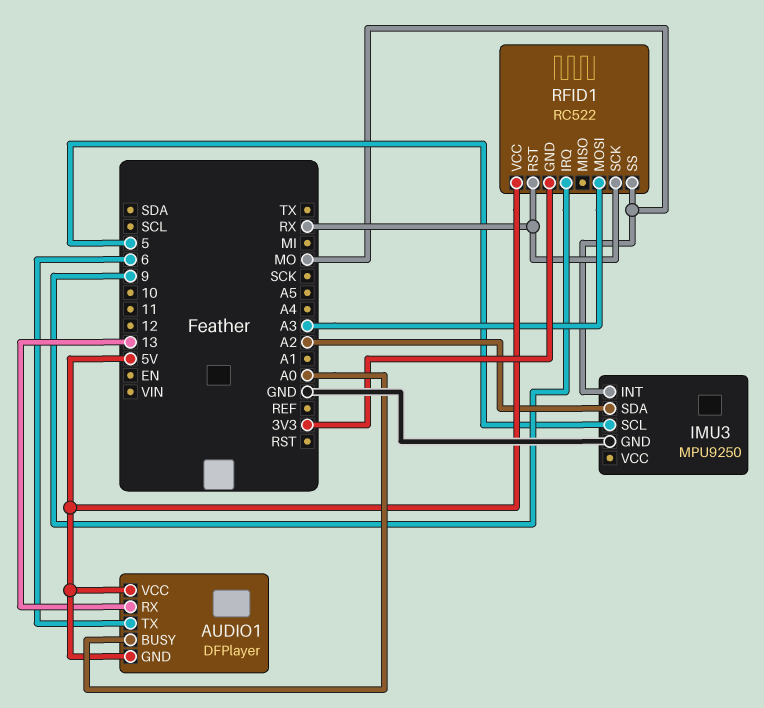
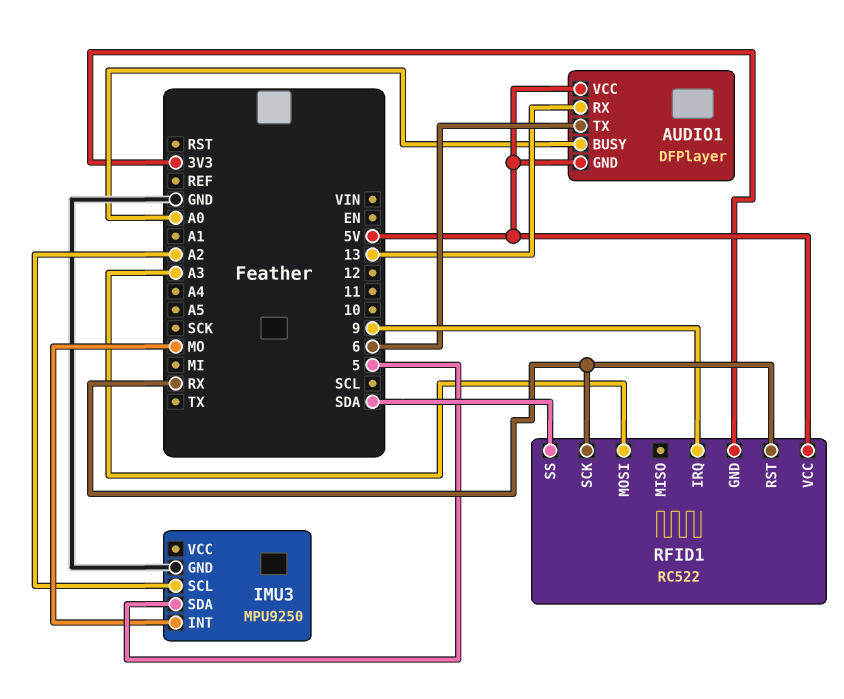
IMU3 pin SCL: 5 -> A2
IMU3 pin SDA: A2 -> 5
RFID1 pin SS: MO -> SDA

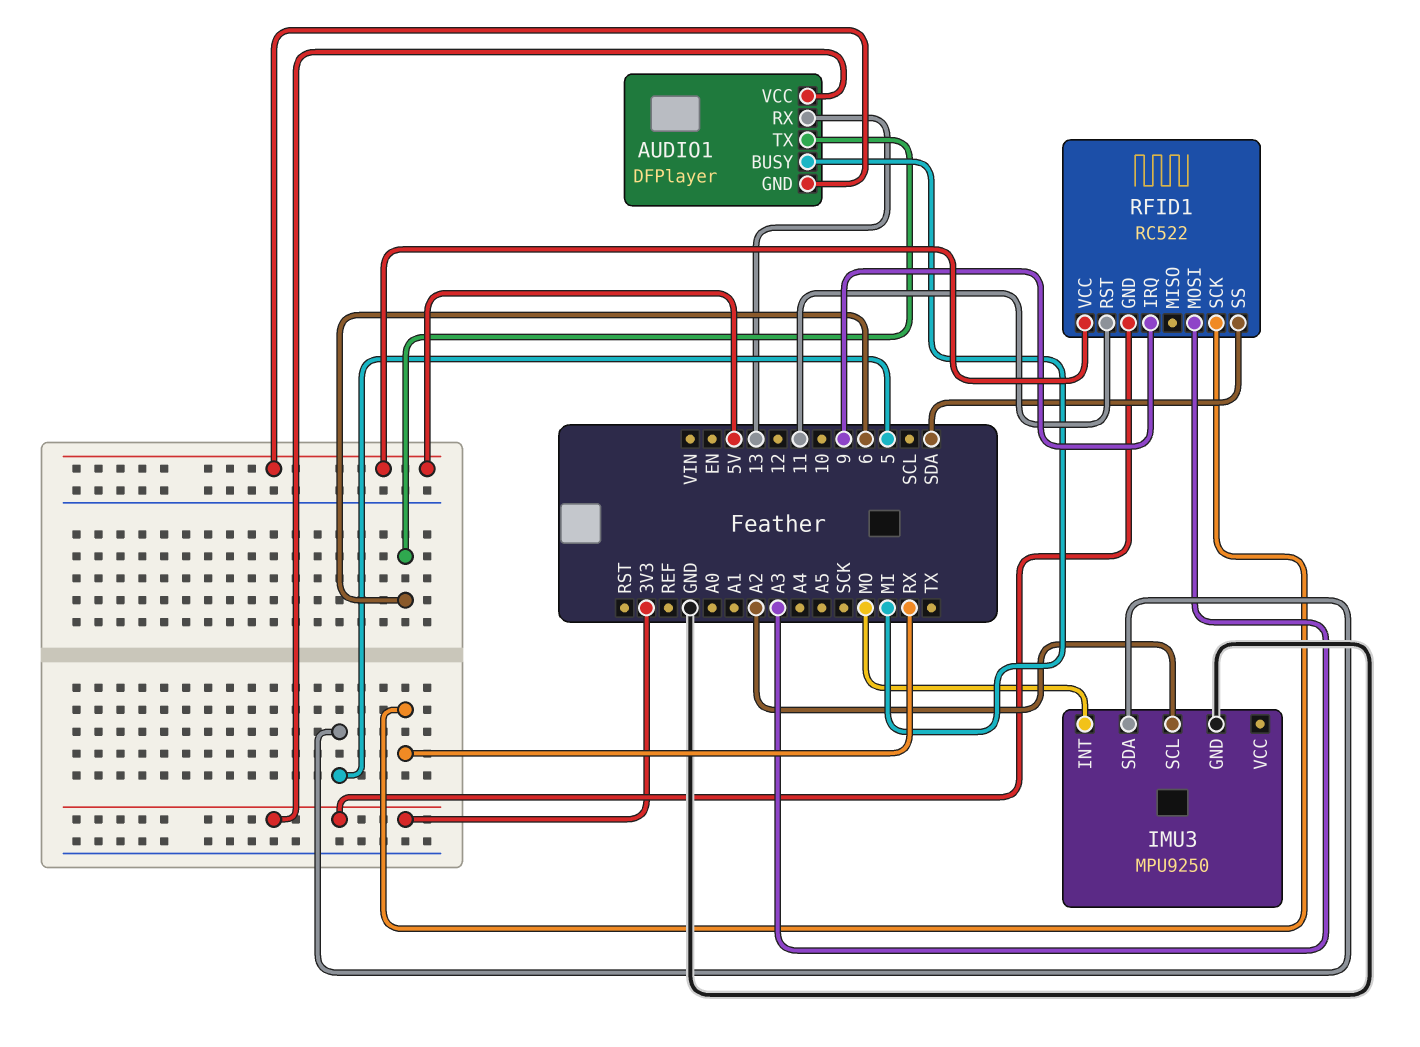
AUDIO1 pin BUSY: A0 -> MI
AUDIO1 pin VCC: 5V -> 3V3
RFID1 pin RST: RX -> 11

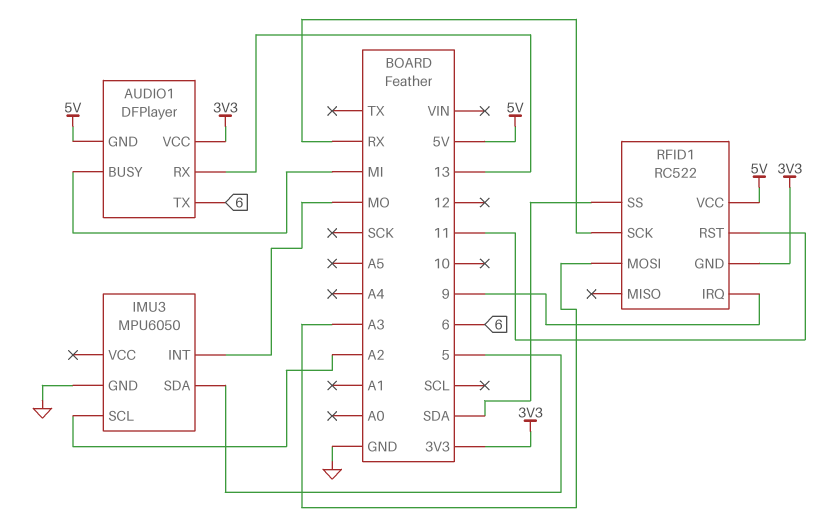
IMU3: MPU9250 -> MPU6050

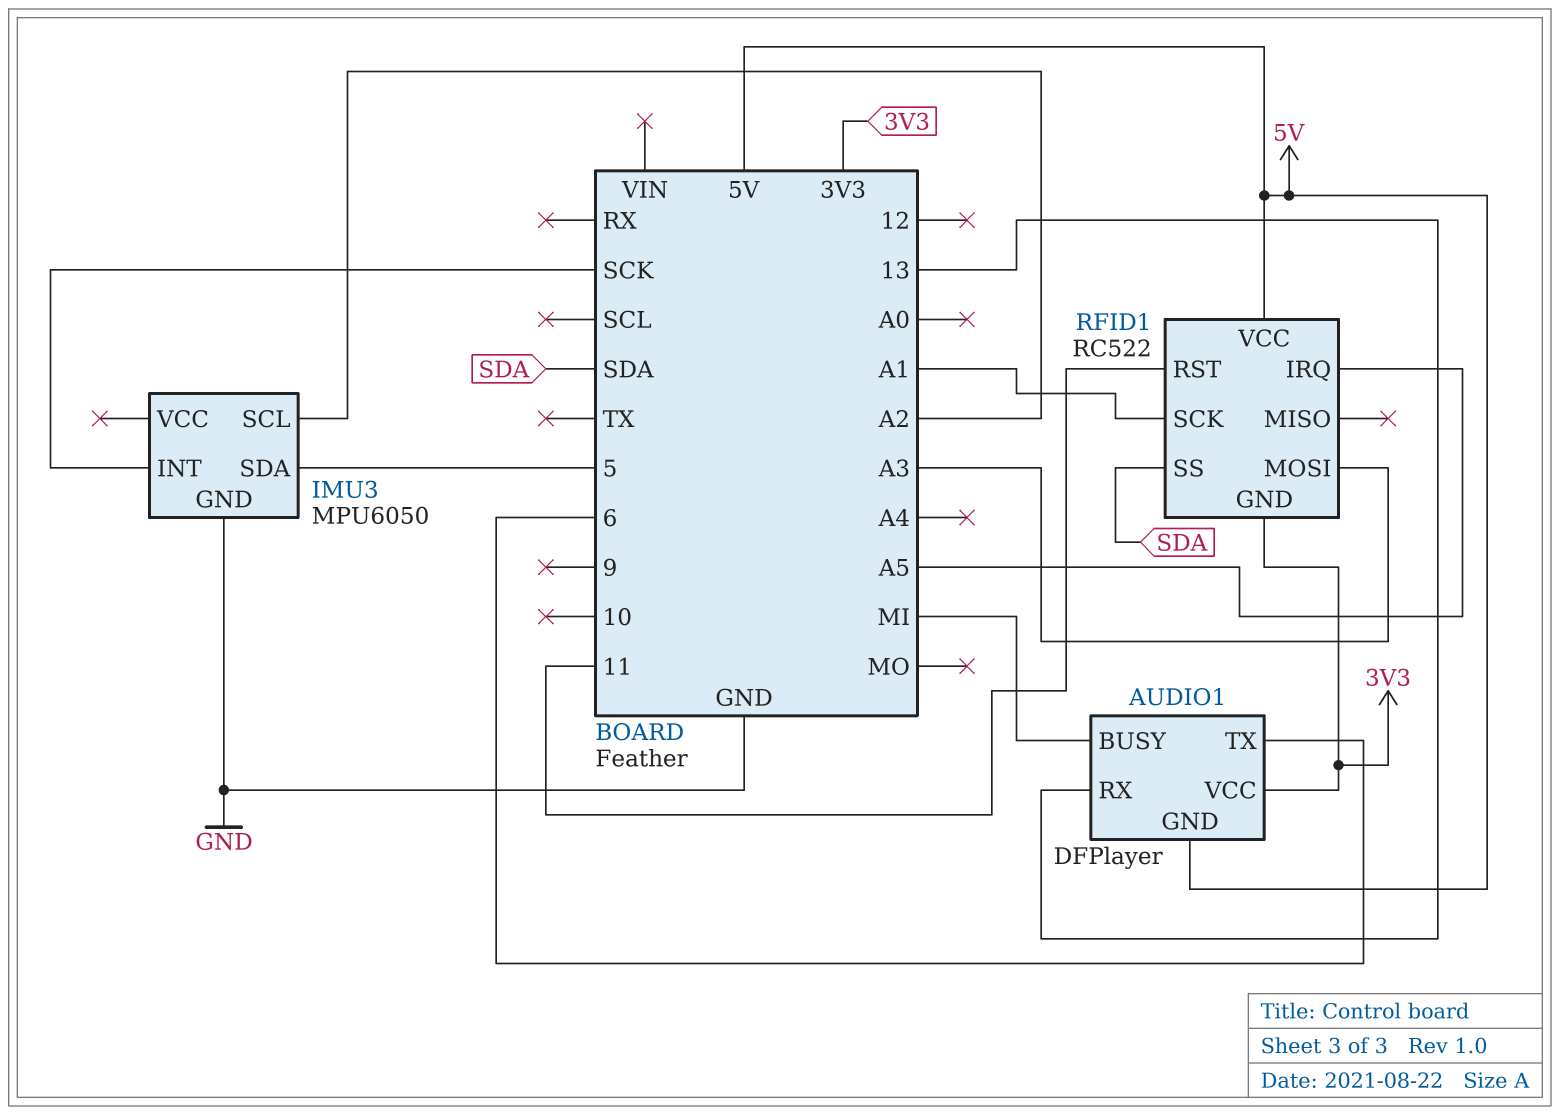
IMU3 pin INT: MO -> SCK
RFID1 pin IRQ: 9 -> A5
RFID1 pin SCK: RX -> A1

